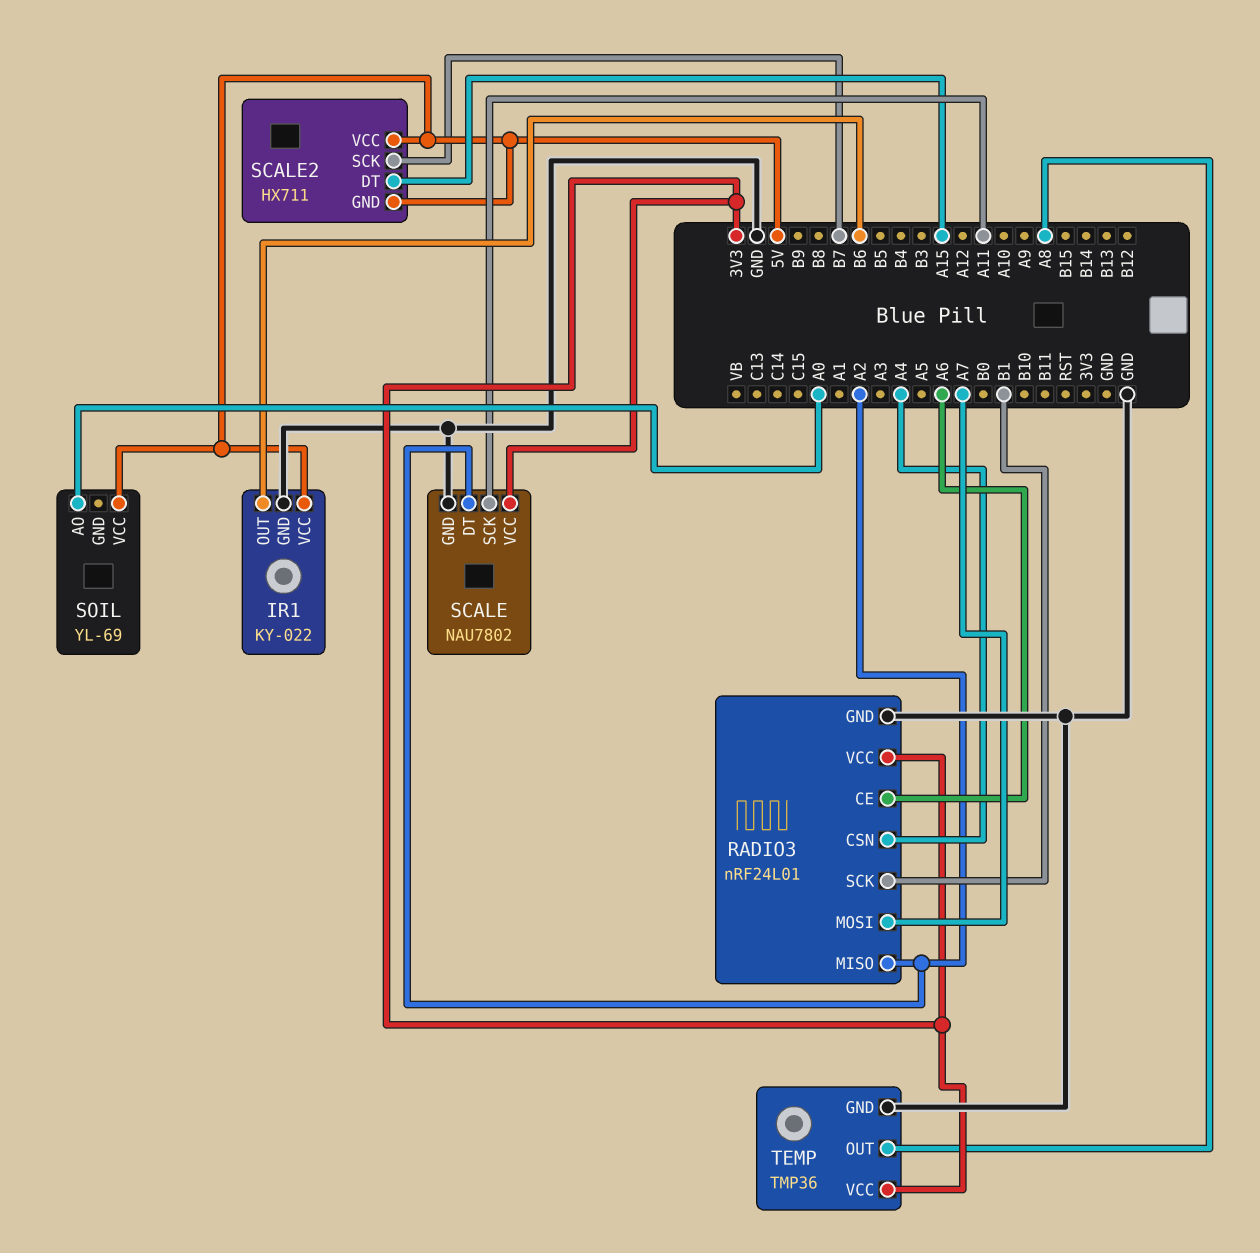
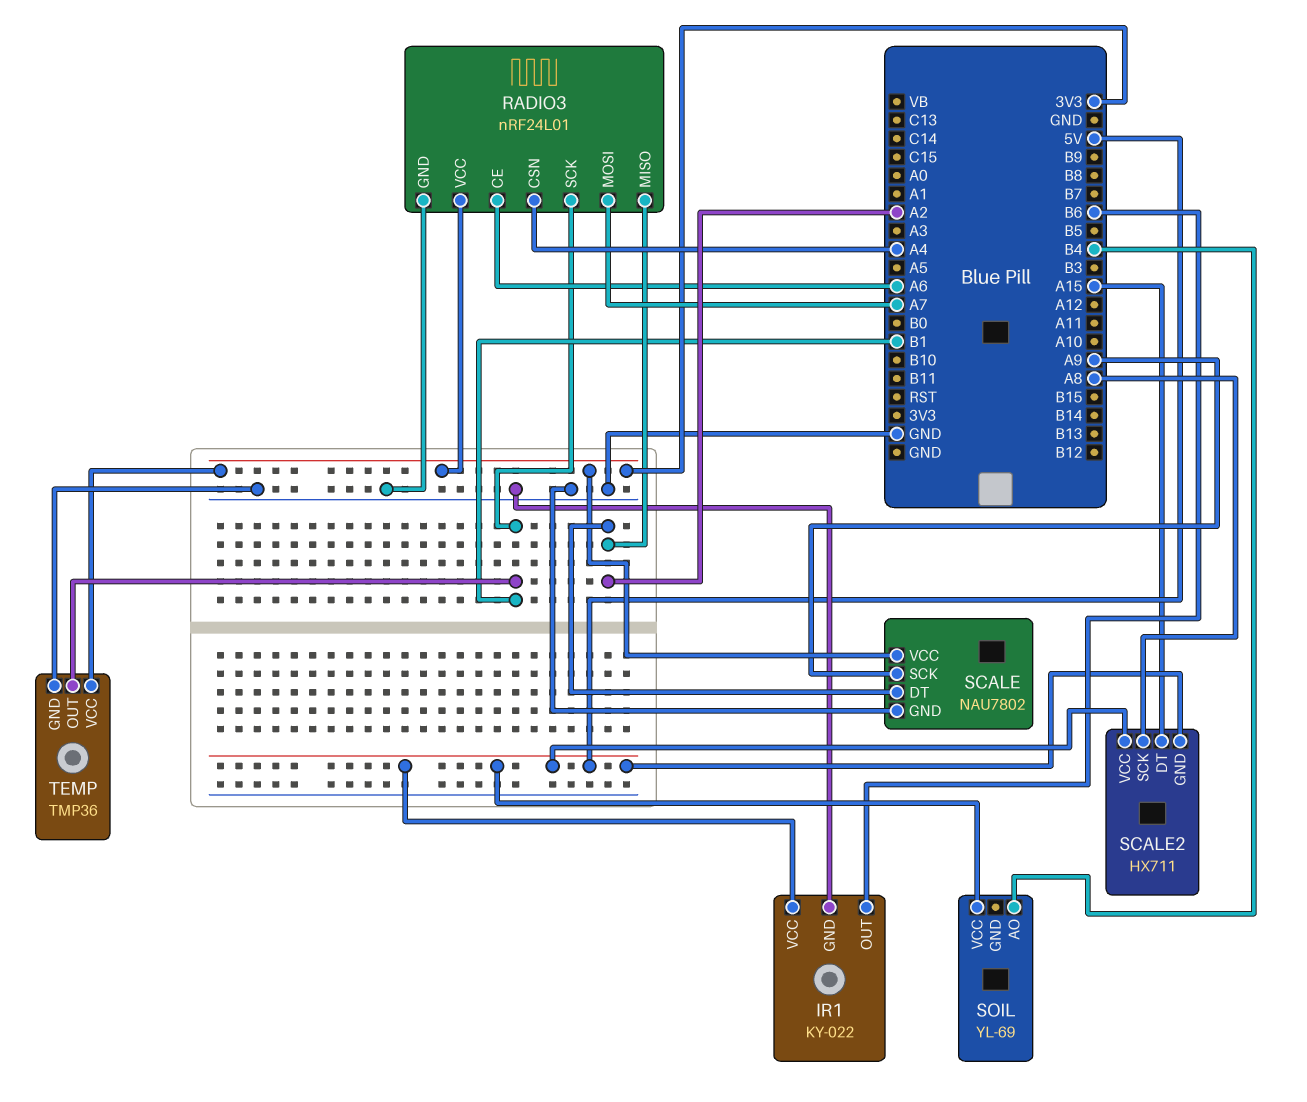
SCALE pin SCK: A11 -> A9
SCALE2 pin SCK: B7 -> A8
SOIL pin AO: A0 -> B4
TEMP pin OUT: A8 -> B1

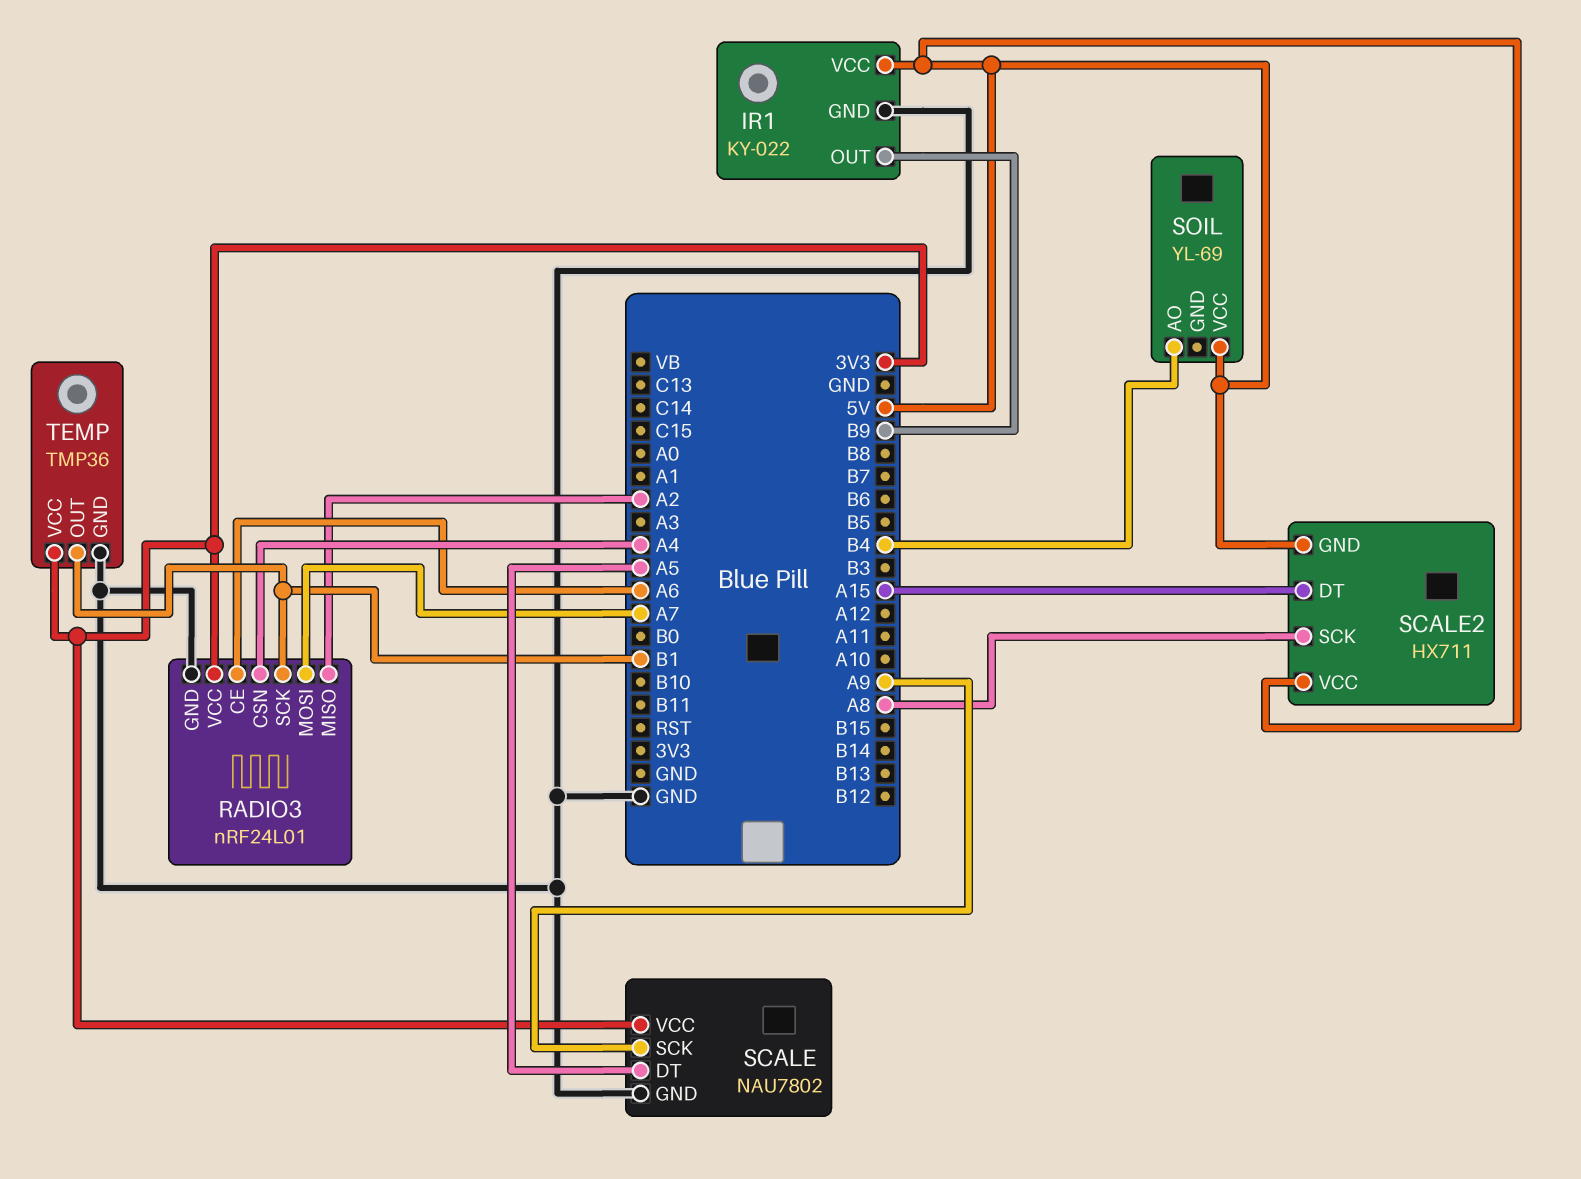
IR1 pin OUT: B6 -> B9
SCALE pin DT: A2 -> A5

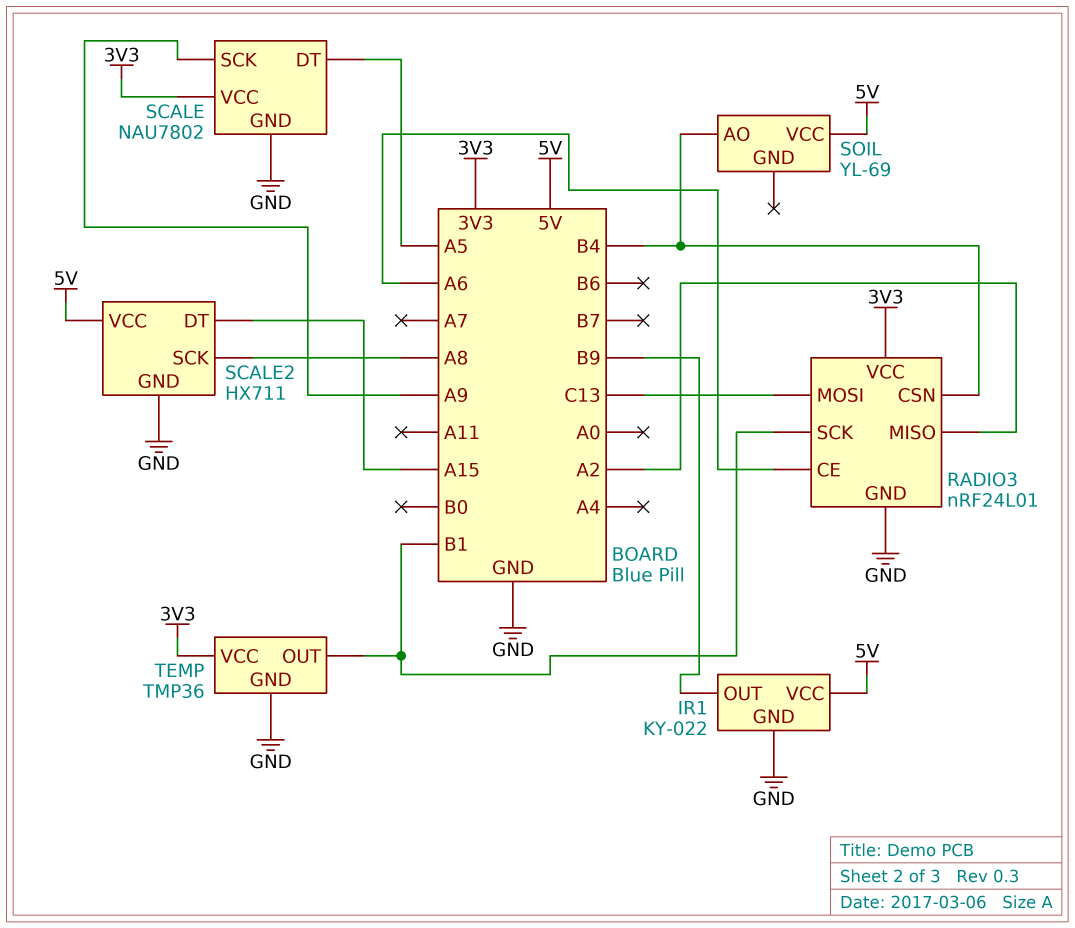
RADIO3 pin CSN: A4 -> B4
RADIO3 pin MOSI: A7 -> C13
SCALE2 pin GND: 5V -> GND

